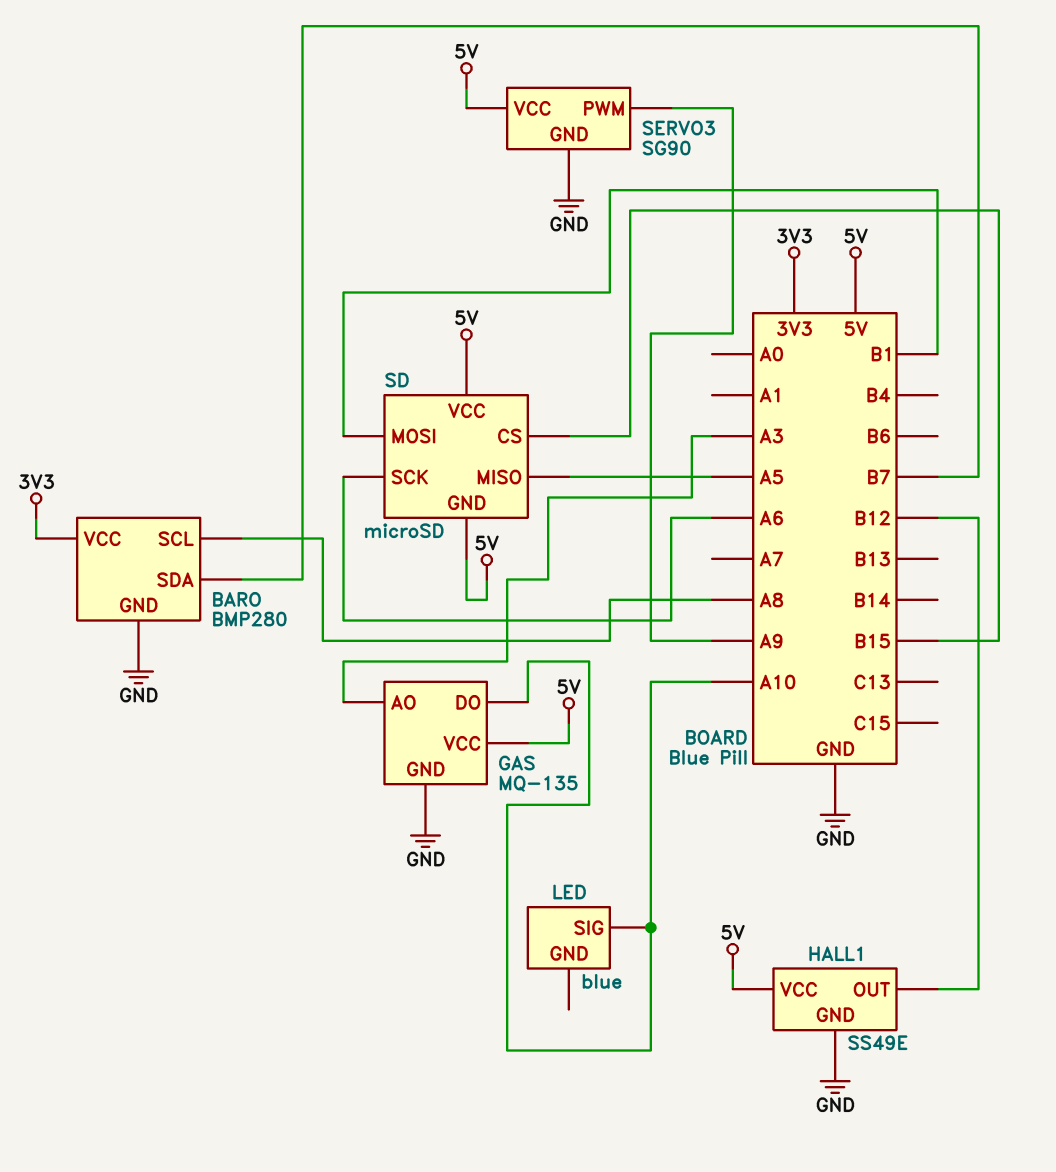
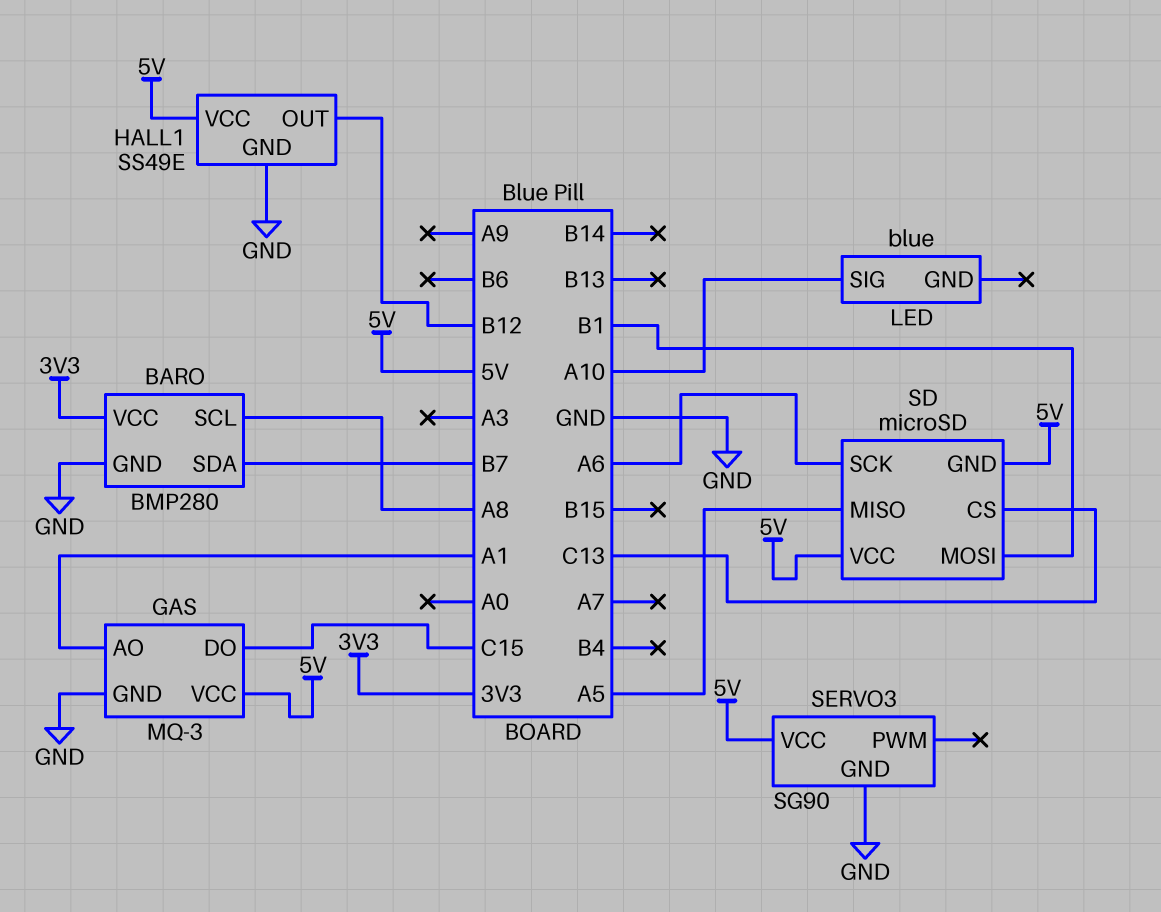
GAS: MQ-135 -> MQ-3
GAS pin AO: A3 -> A1
GAS pin DO: A10 -> C15
SD pin CS: B15 -> C13
SERVO3 pin PWM: A9 -> none

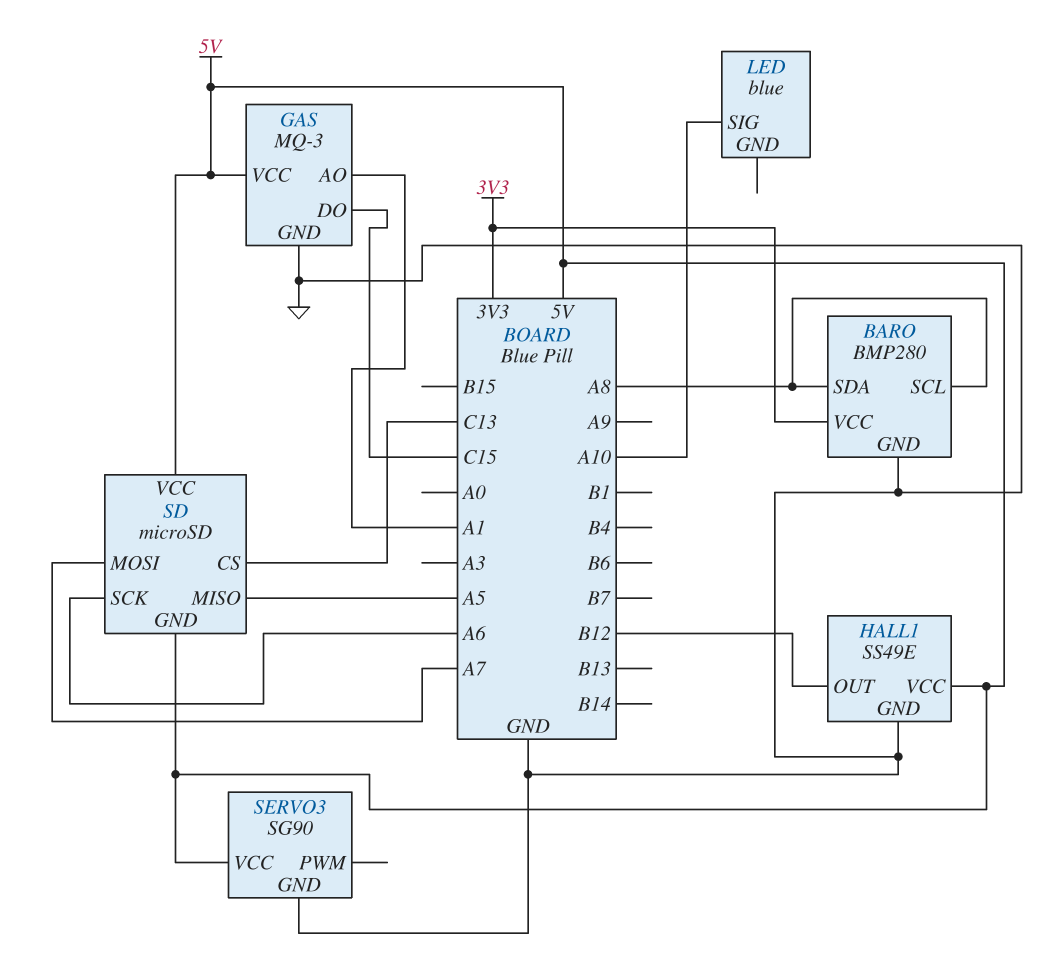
BARO pin SDA: B7 -> A8
SD pin MOSI: B1 -> A7

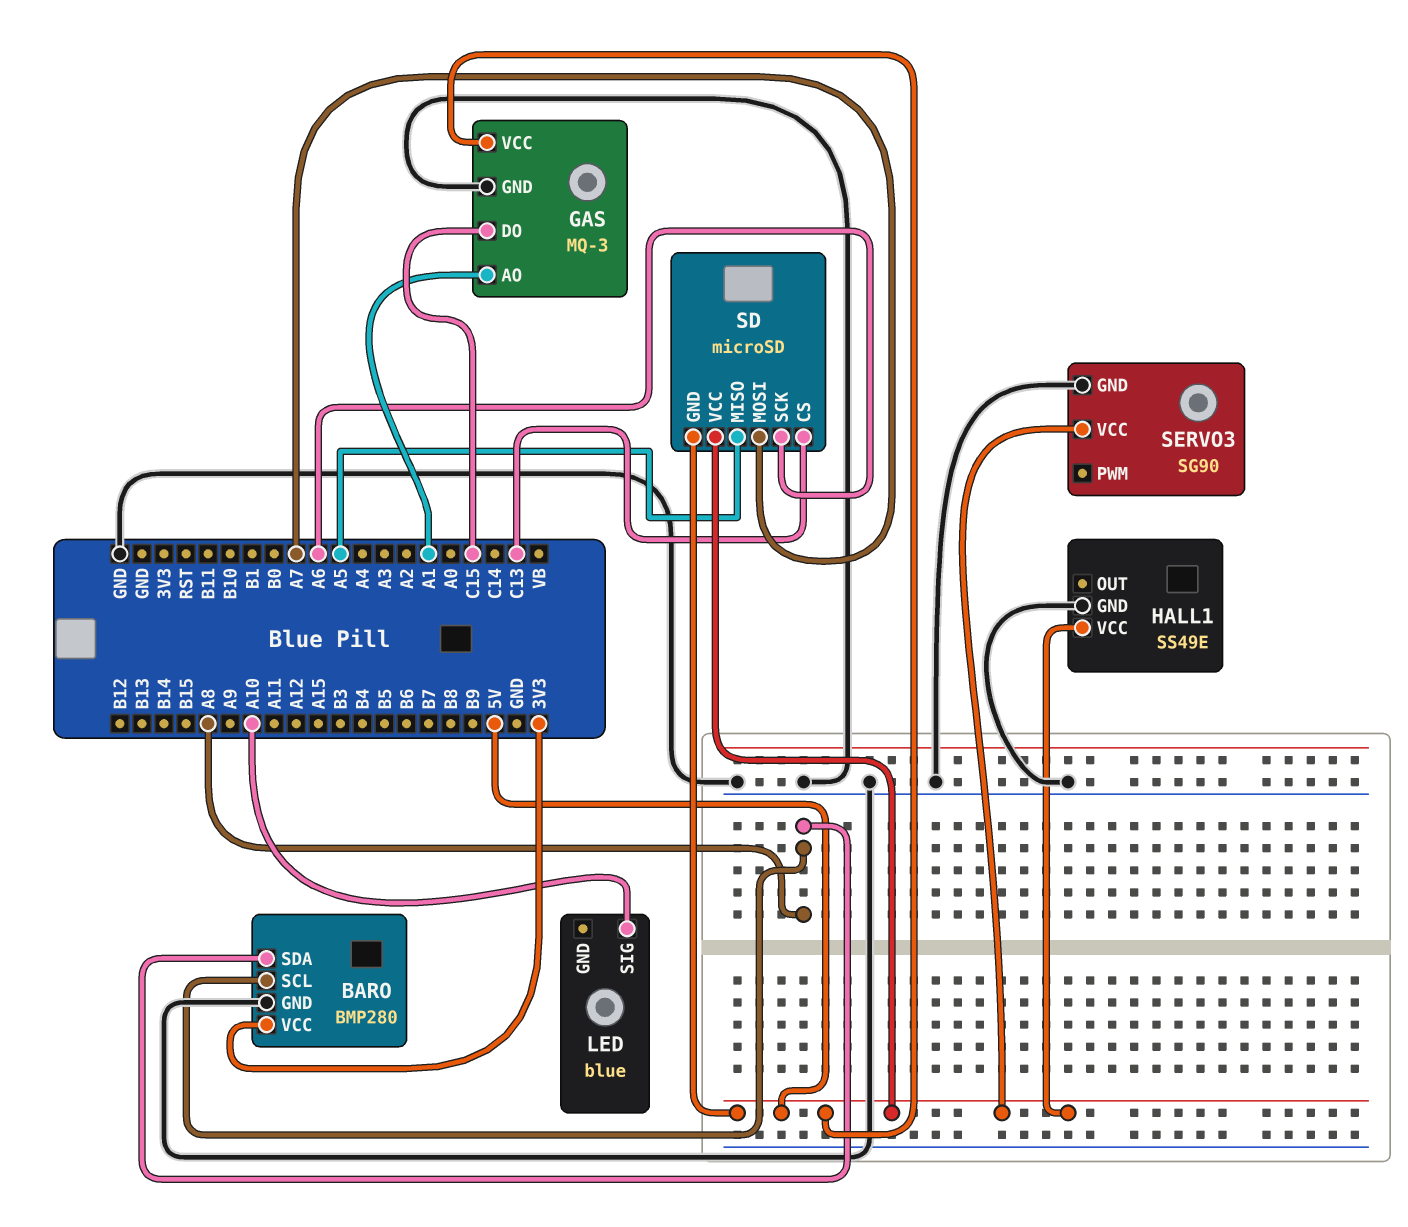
HALL1 pin OUT: B12 -> none

